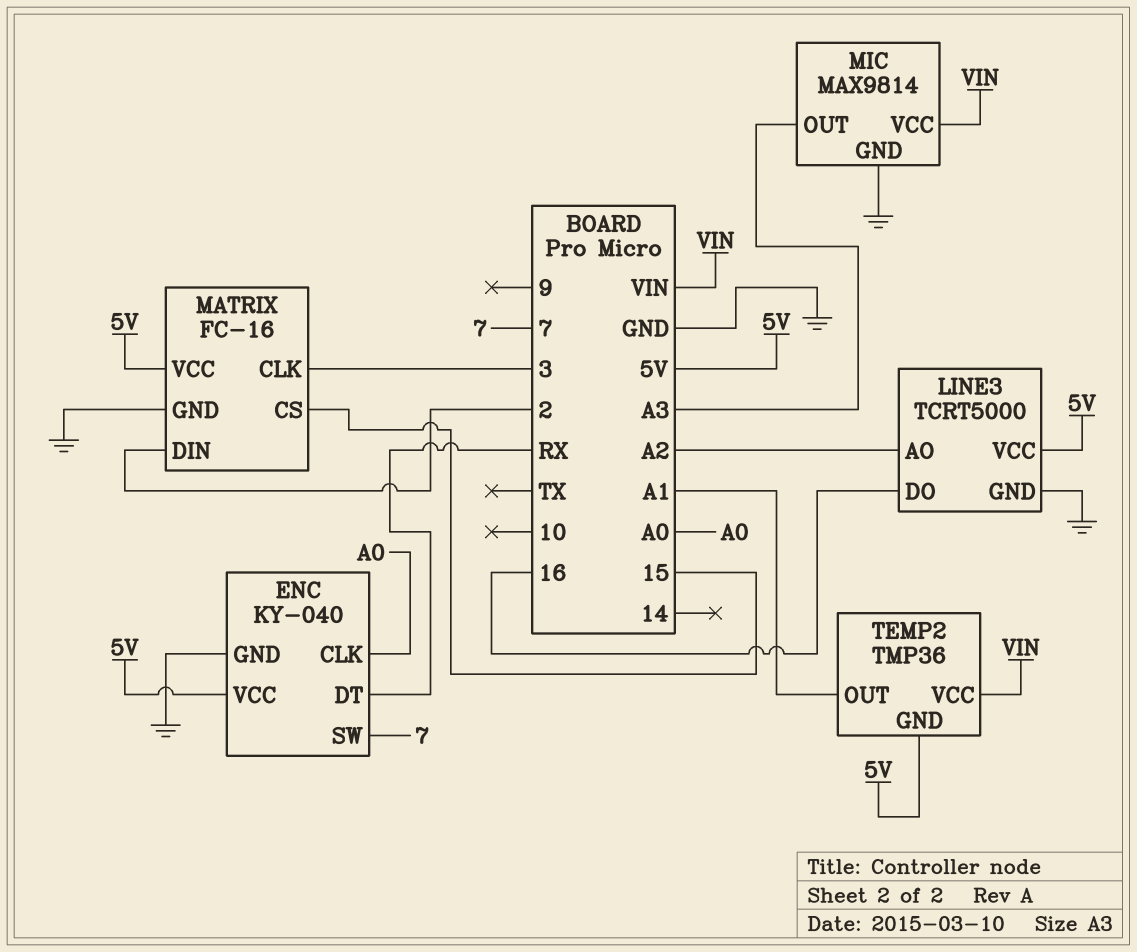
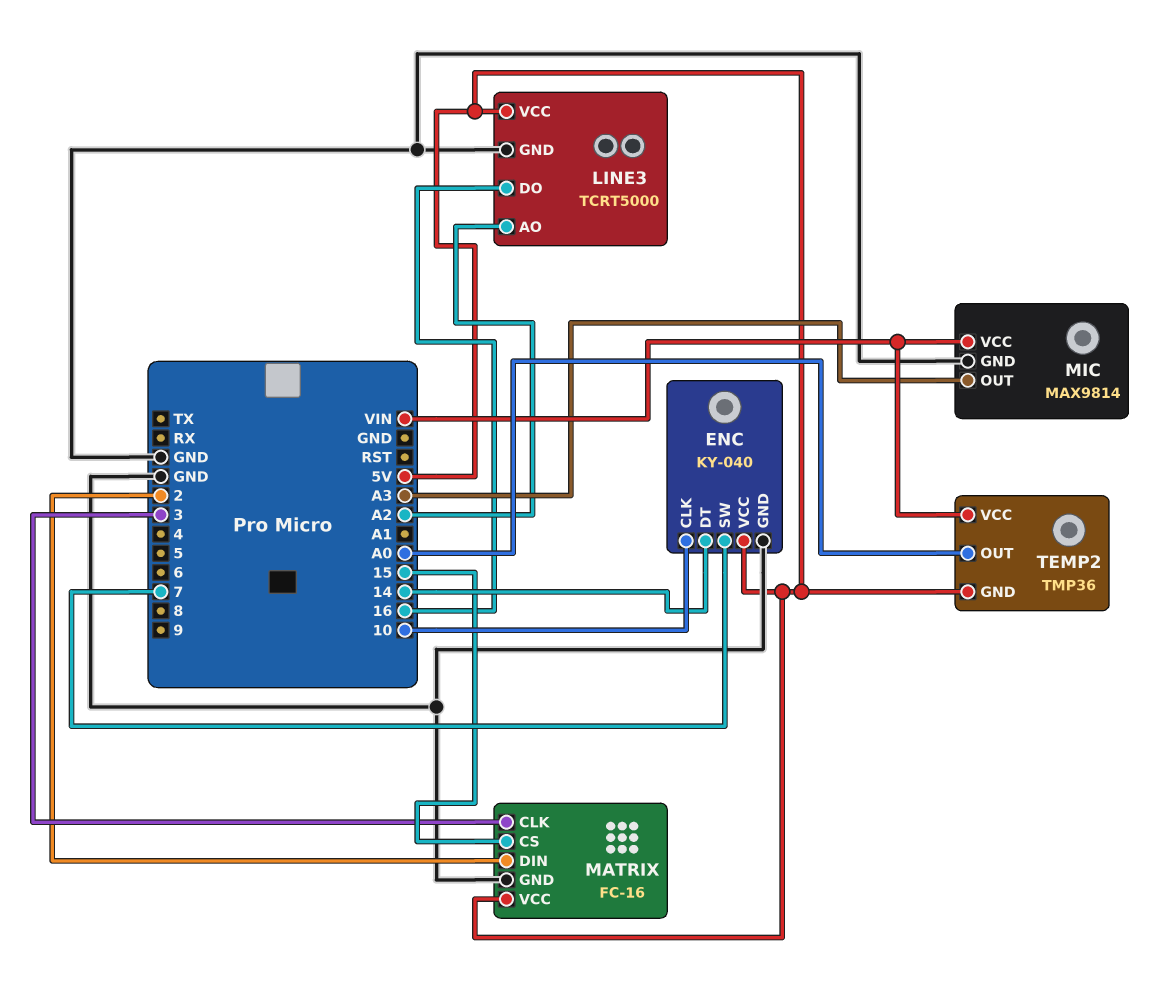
ENC pin CLK: A0 -> 10
ENC pin DT: RX -> 14
TEMP2 pin OUT: A1 -> A0

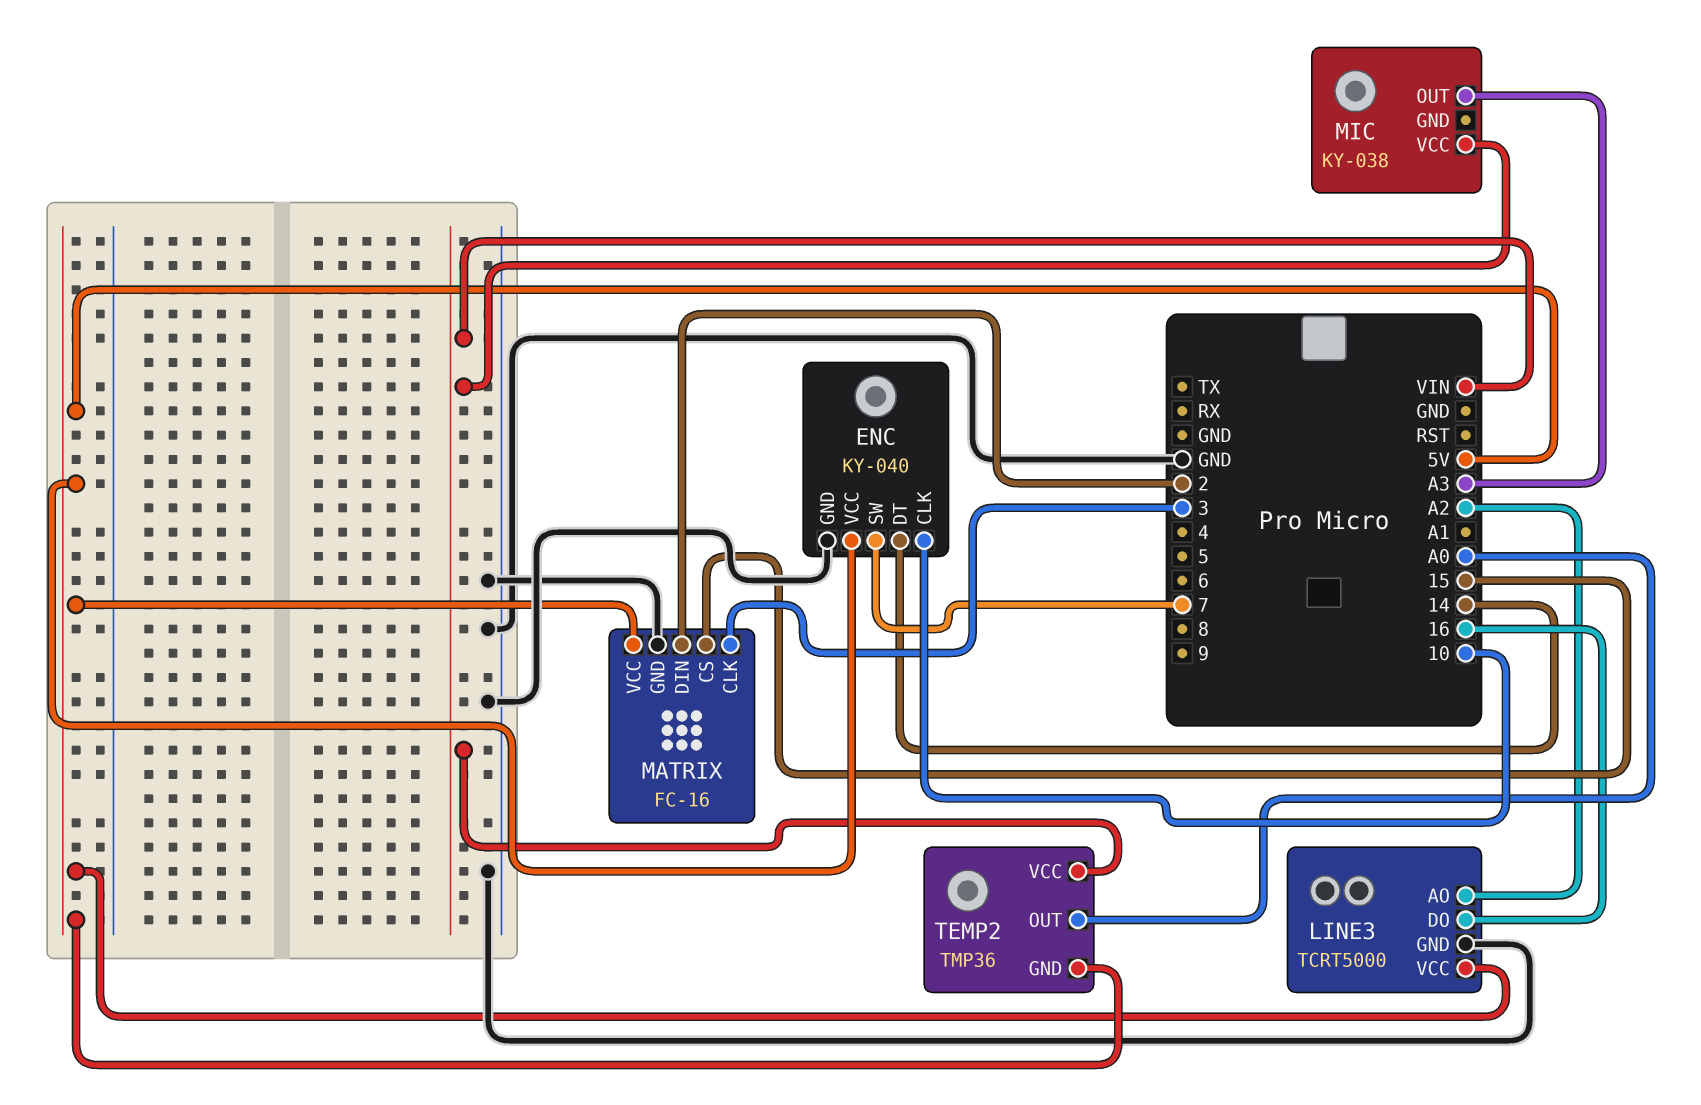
MIC: MAX9814 -> KY-038
MIC pin GND: GND -> none

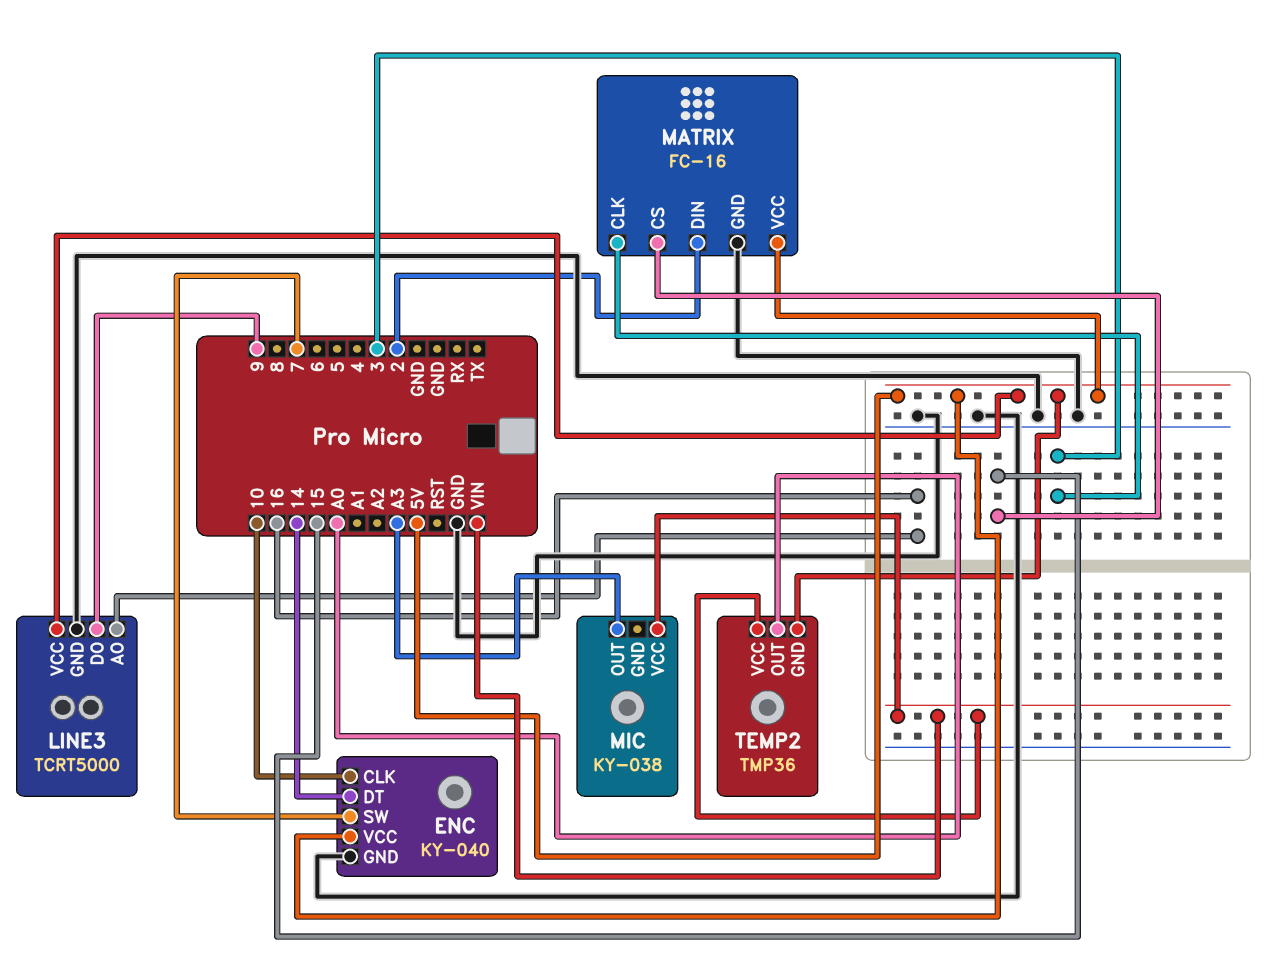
LINE3 pin AO: A2 -> 16
LINE3 pin DO: 16 -> 9

